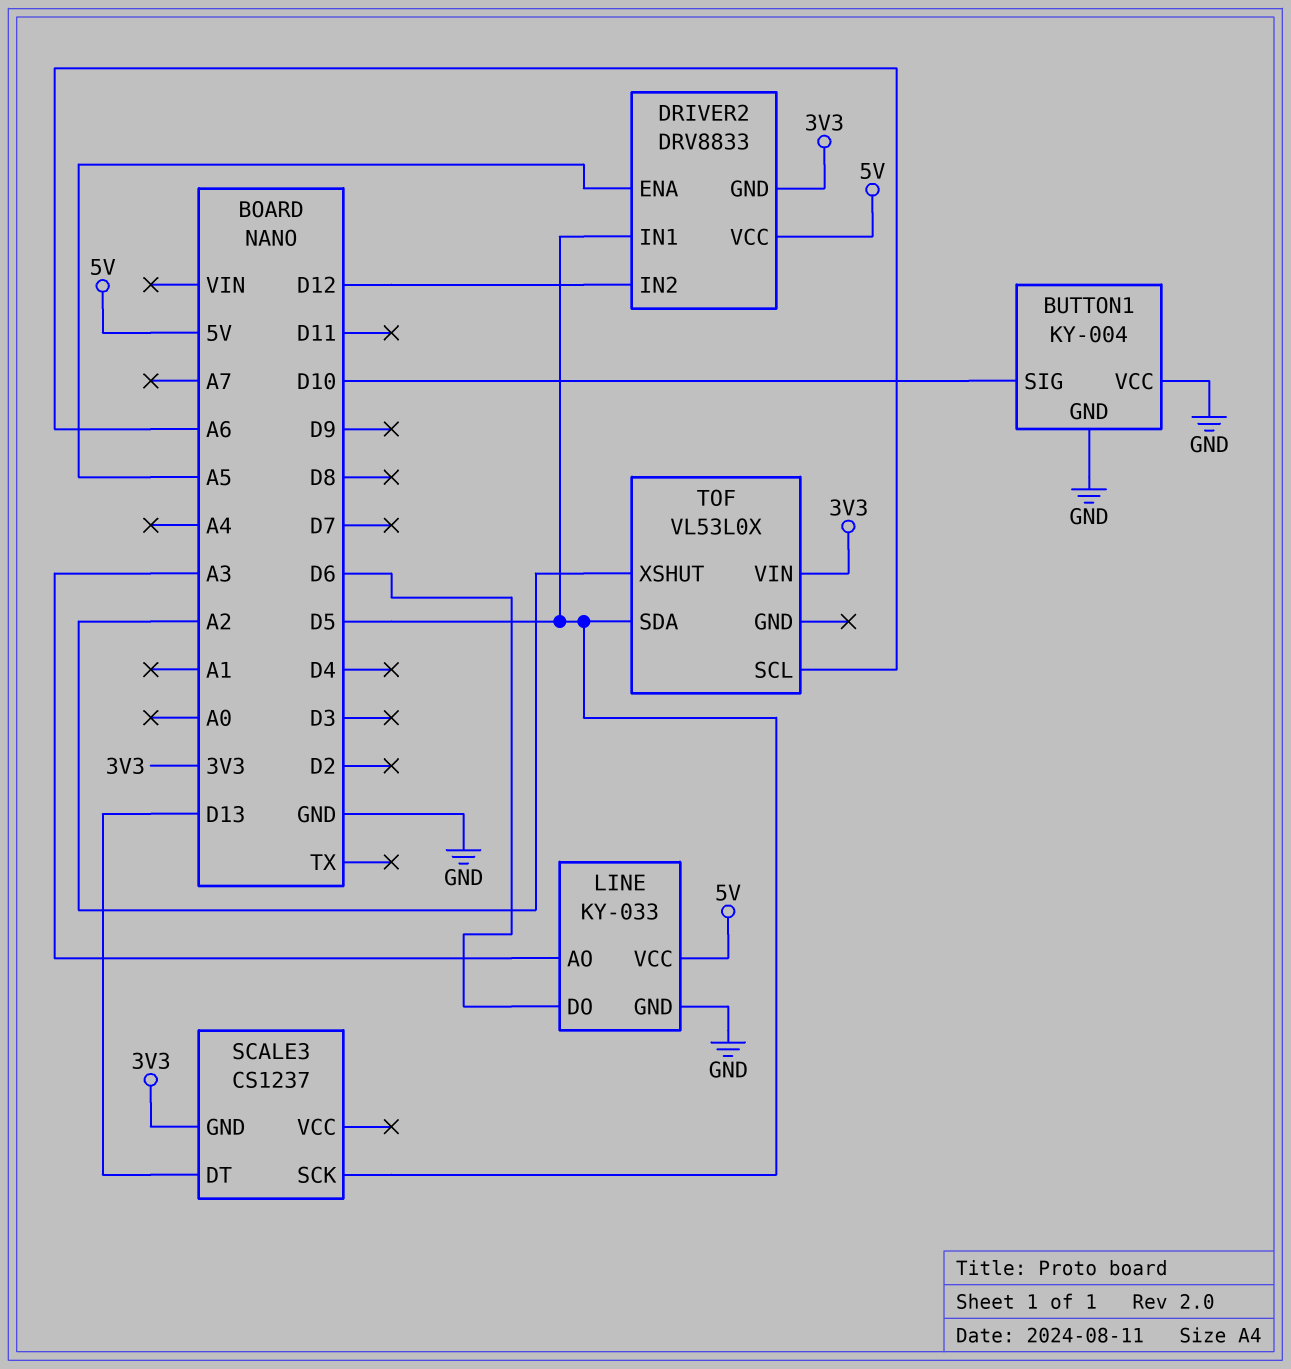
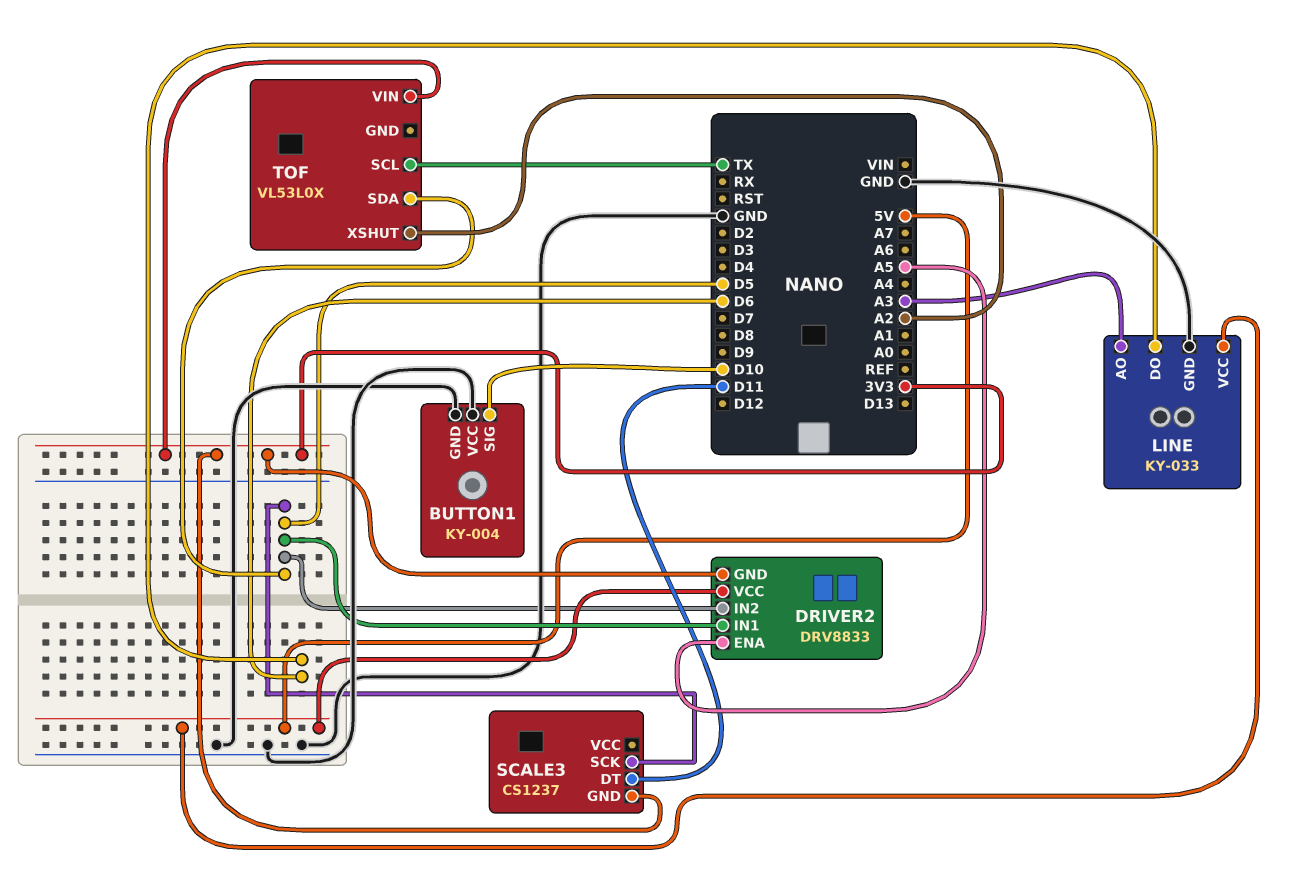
DRIVER2 pin IN2: D12 -> D5
SCALE3 pin DT: D13 -> D11
TOF pin SCL: A6 -> TX

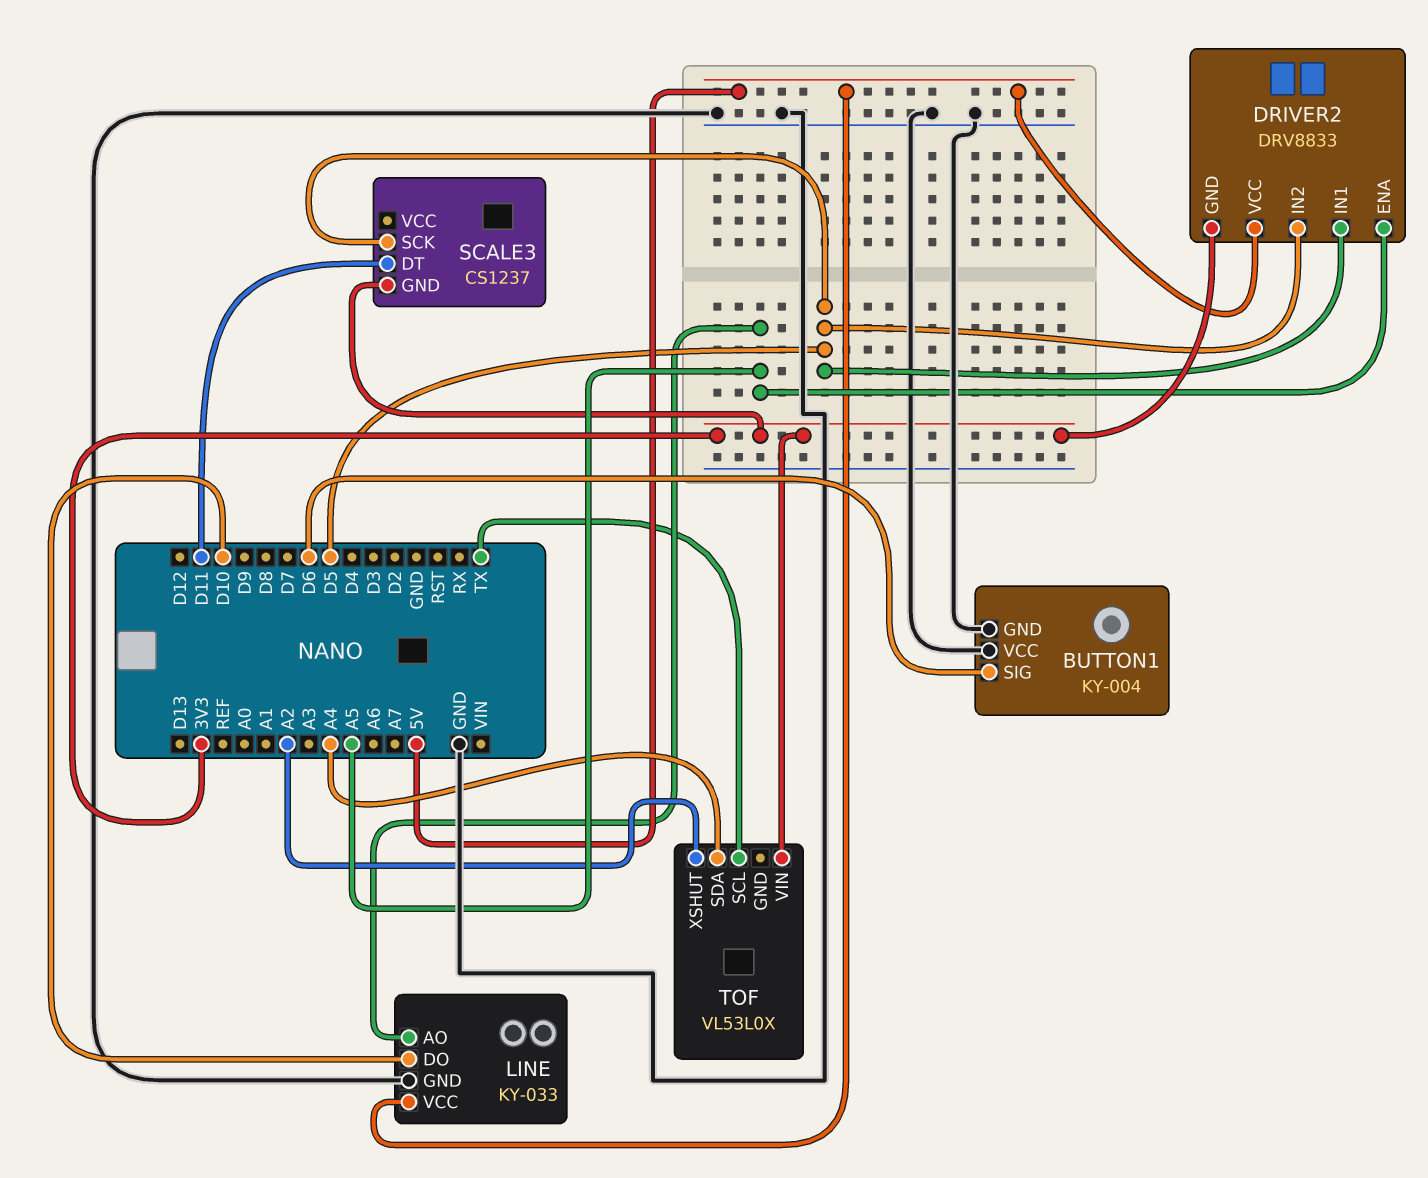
BUTTON1 pin SIG: D10 -> D6
LINE pin AO: A3 -> A5
LINE pin DO: D6 -> D10
TOF pin SDA: D5 -> A4

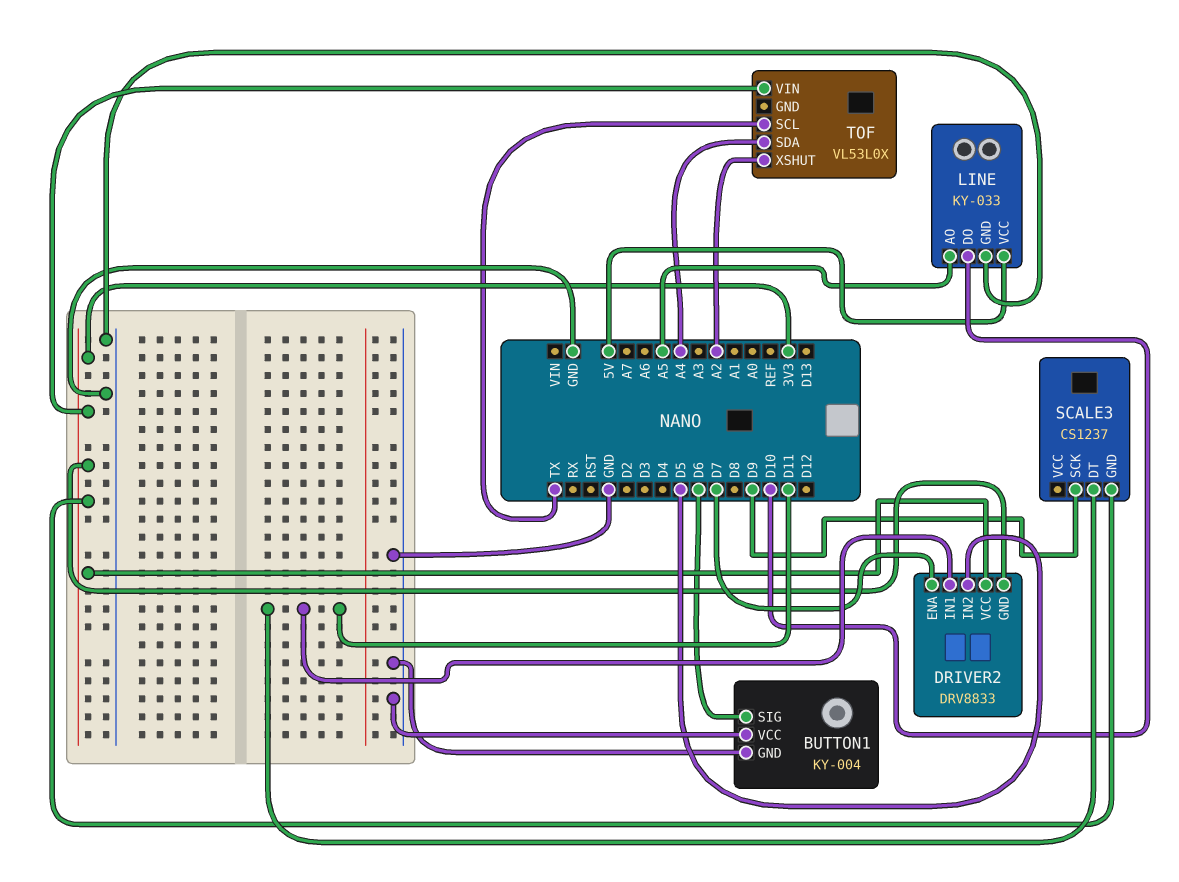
DRIVER2 pin ENA: A5 -> D7
DRIVER2 pin IN1: D5 -> D11
DRIVER2 pin VCC: 5V -> 3V3
SCALE3 pin SCK: D5 -> D9

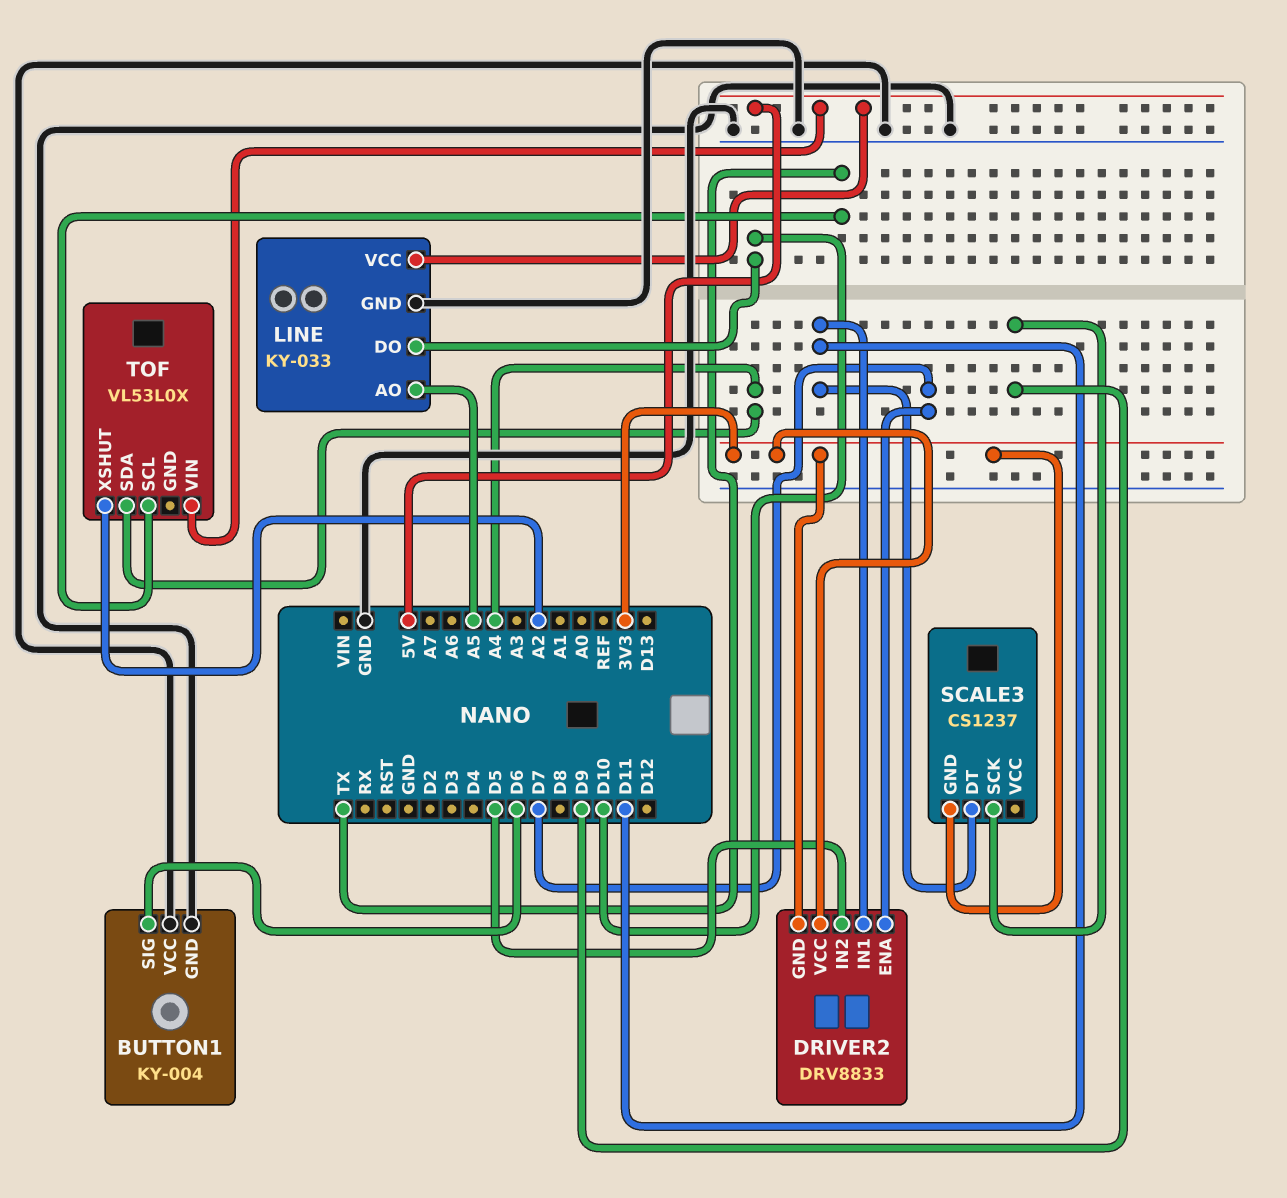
TOF pin VIN: 3V3 -> 5V

